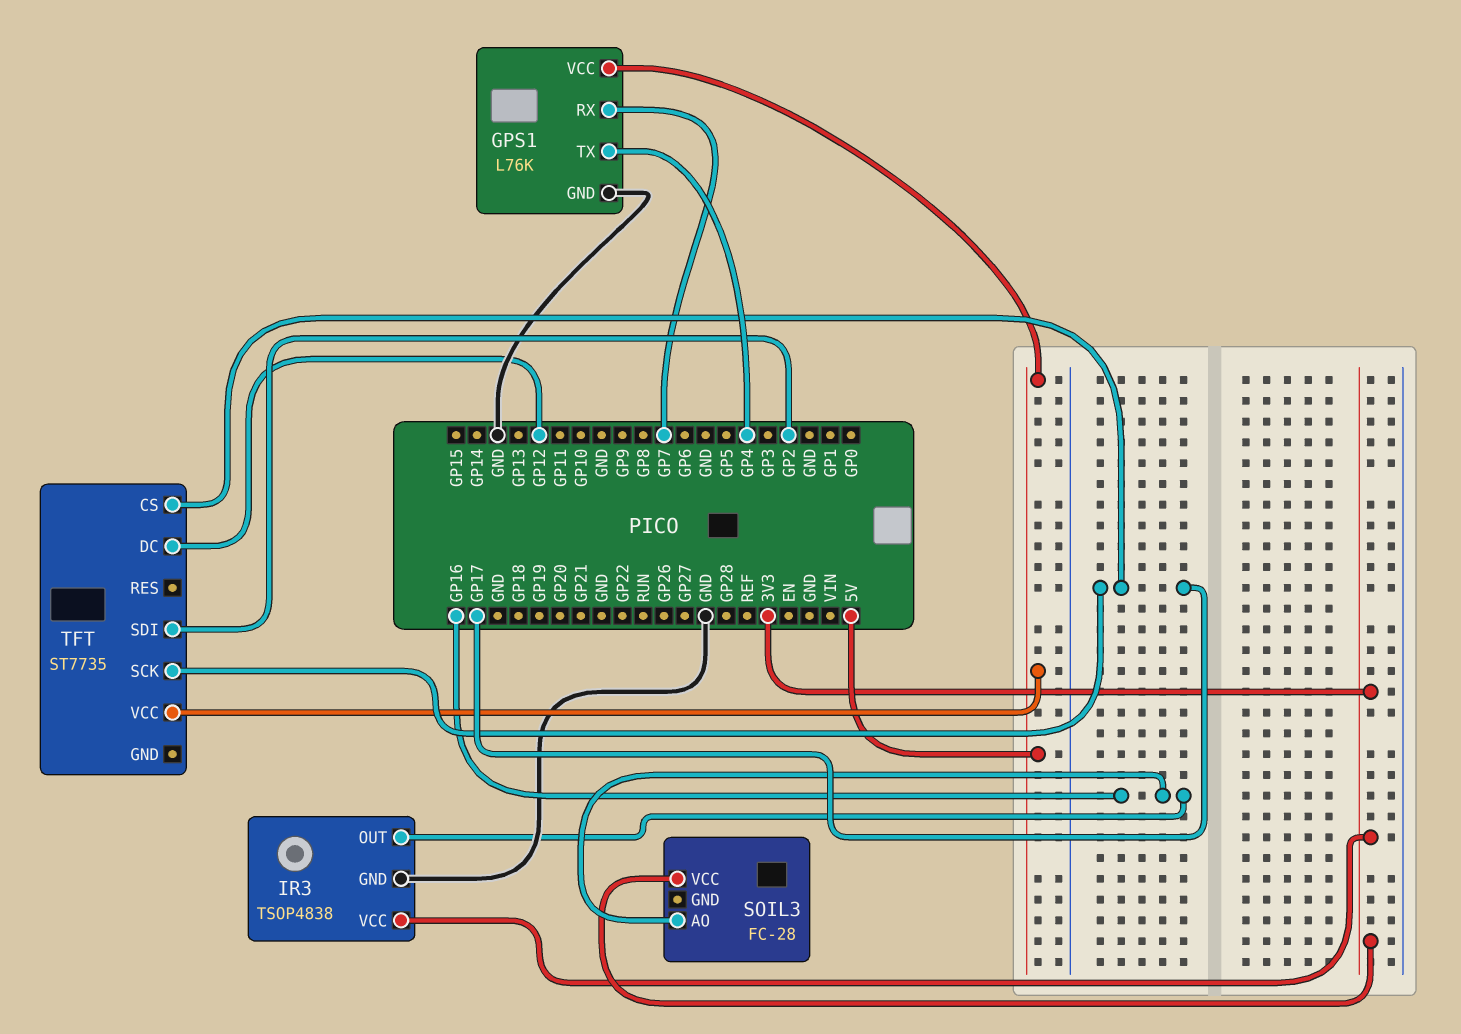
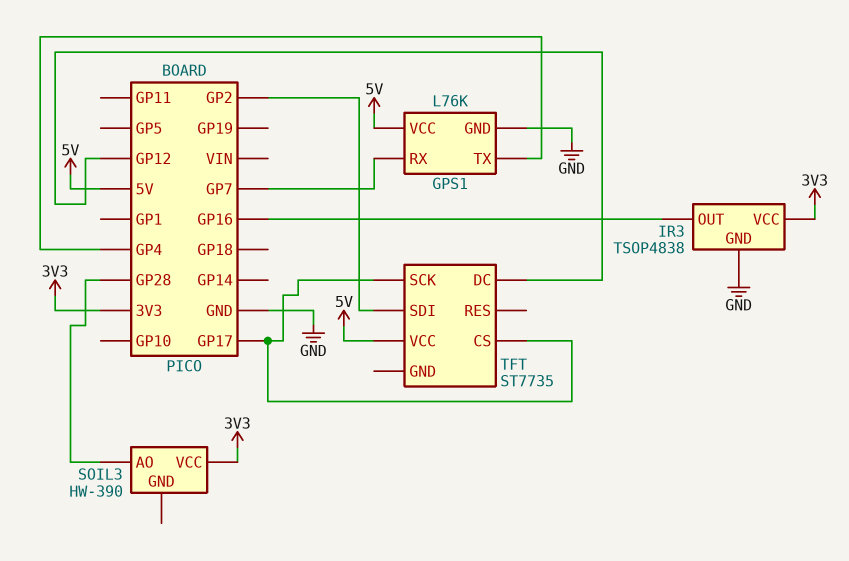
SOIL3: FC-28 -> HW-390
SOIL3 pin AO: GP16 -> GP28

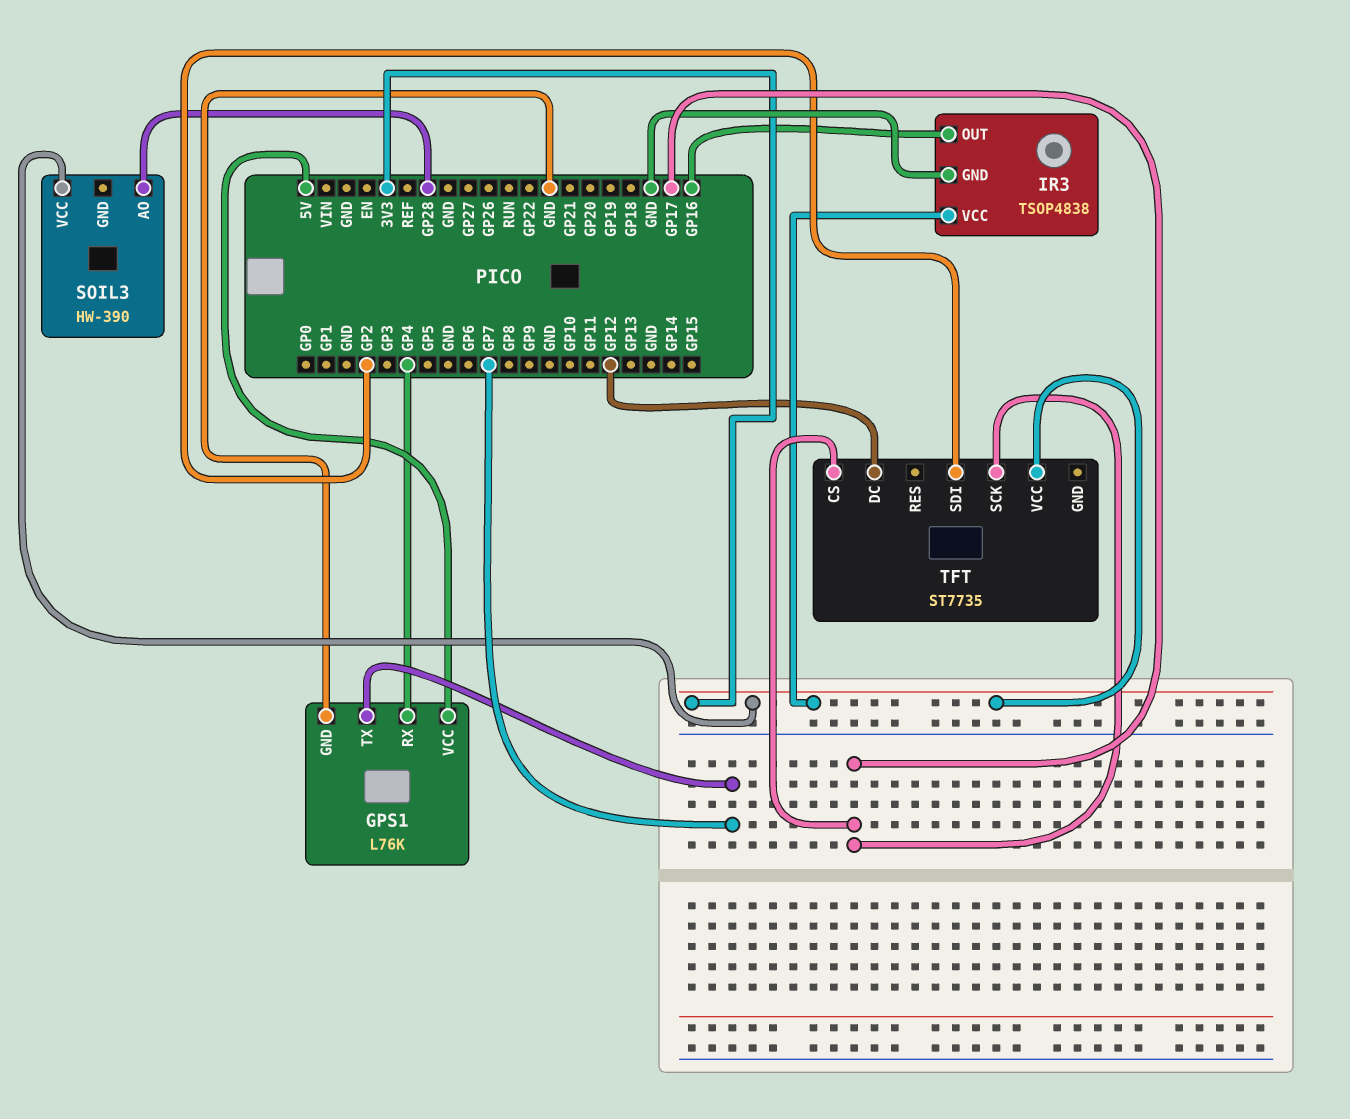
GPS1 pin RX: GP7 -> GP4
GPS1 pin TX: GP4 -> GP7
TFT pin VCC: 5V -> 3V3

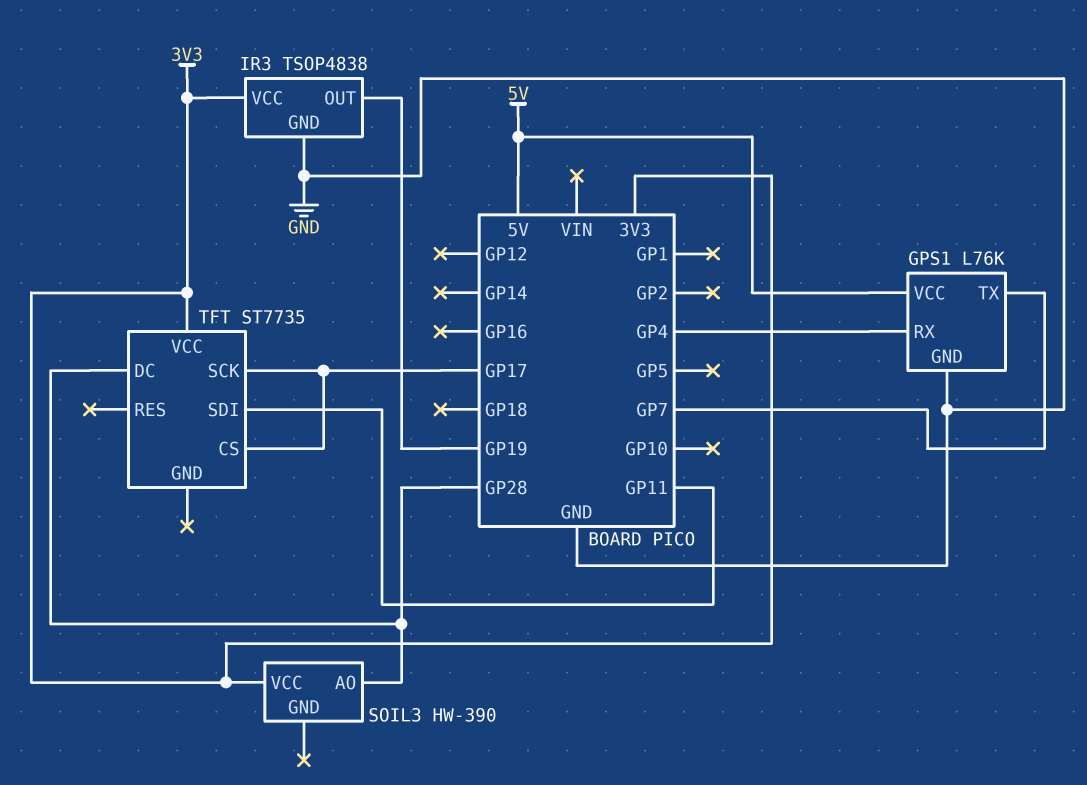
IR3 pin OUT: GP16 -> GP19
TFT pin DC: GP12 -> GP28
TFT pin SDI: GP2 -> GP11

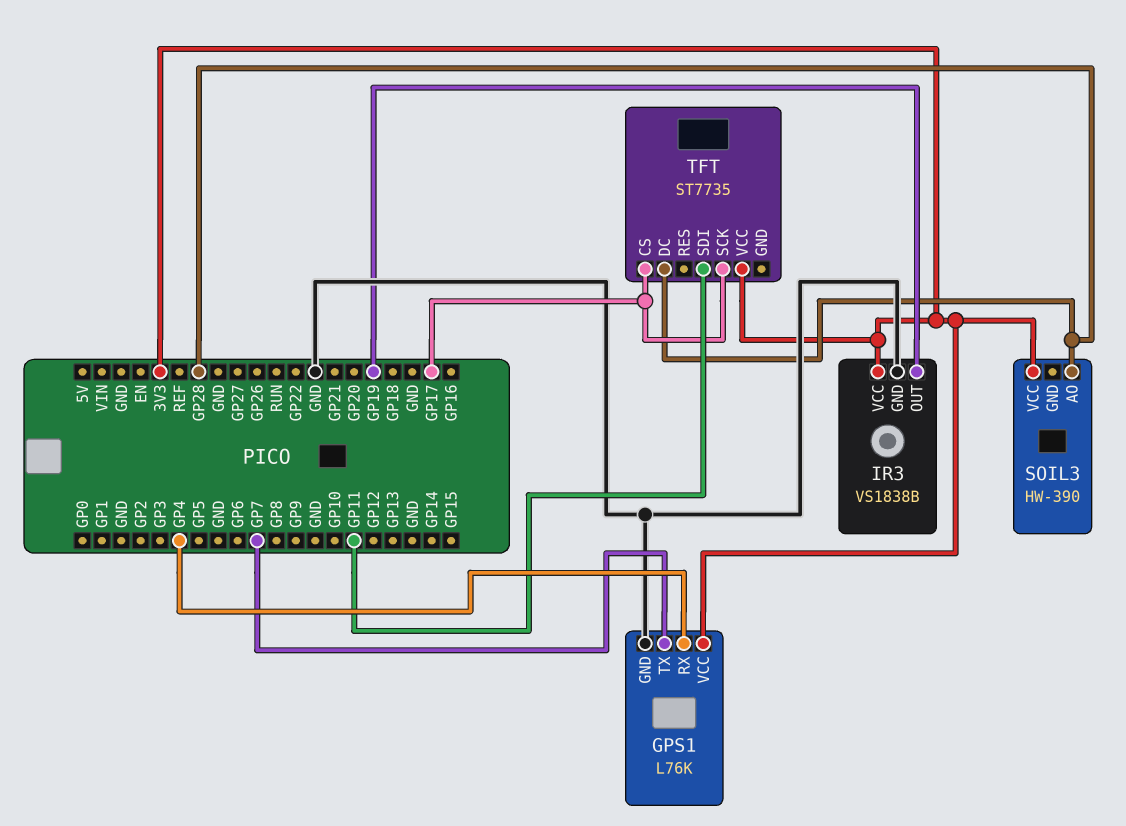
GPS1 pin VCC: 5V -> 3V3
IR3: TSOP4838 -> VS1838B

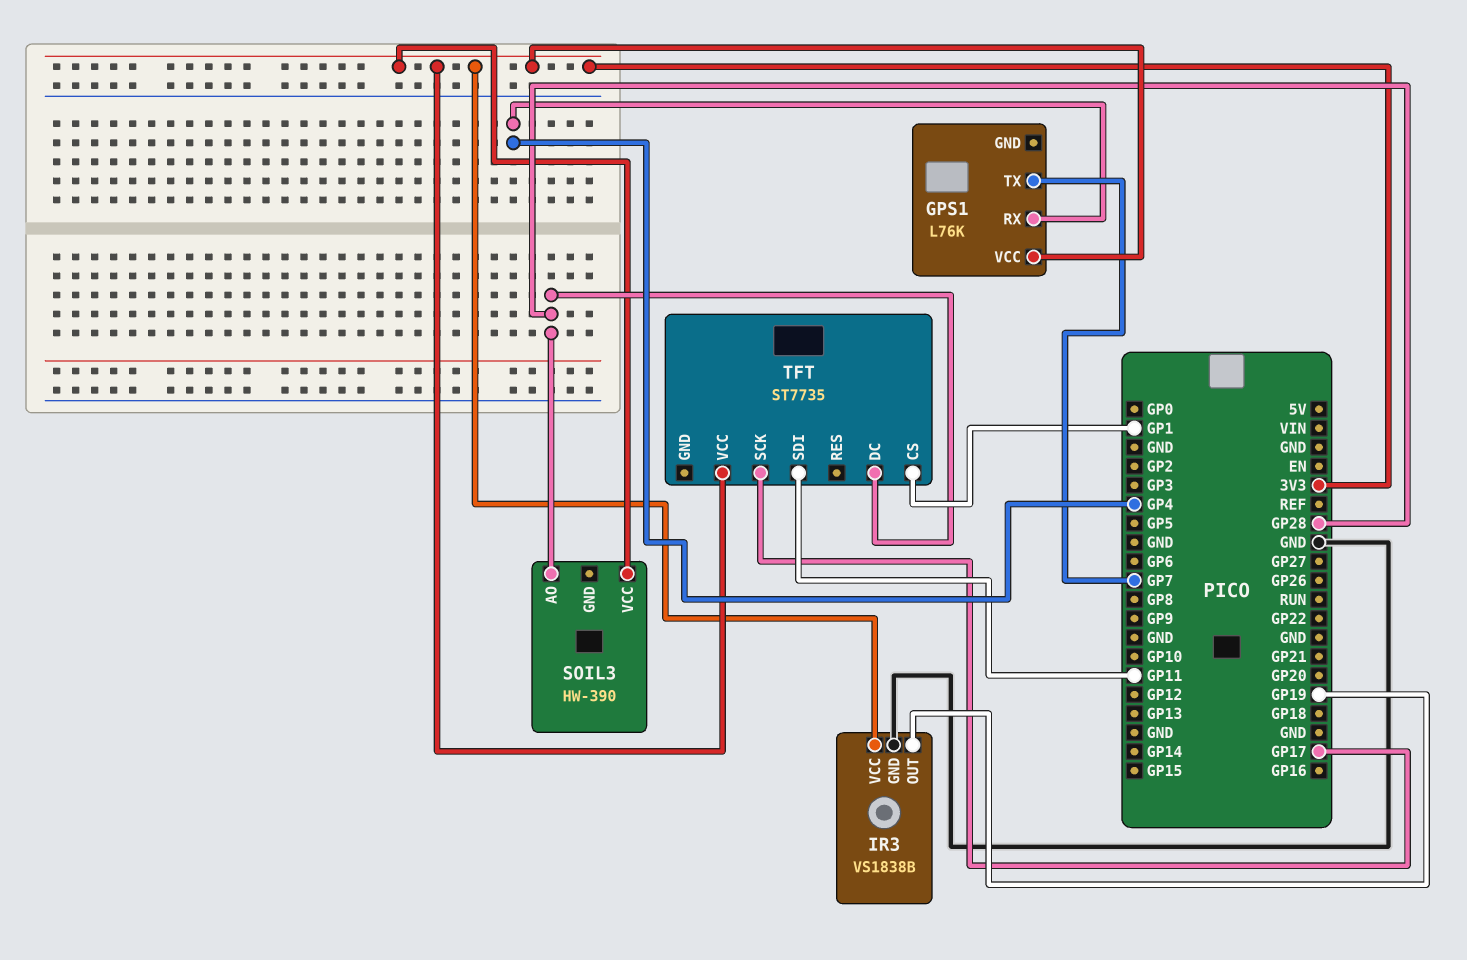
GPS1 pin GND: GND -> none
TFT pin CS: GP17 -> GP1

